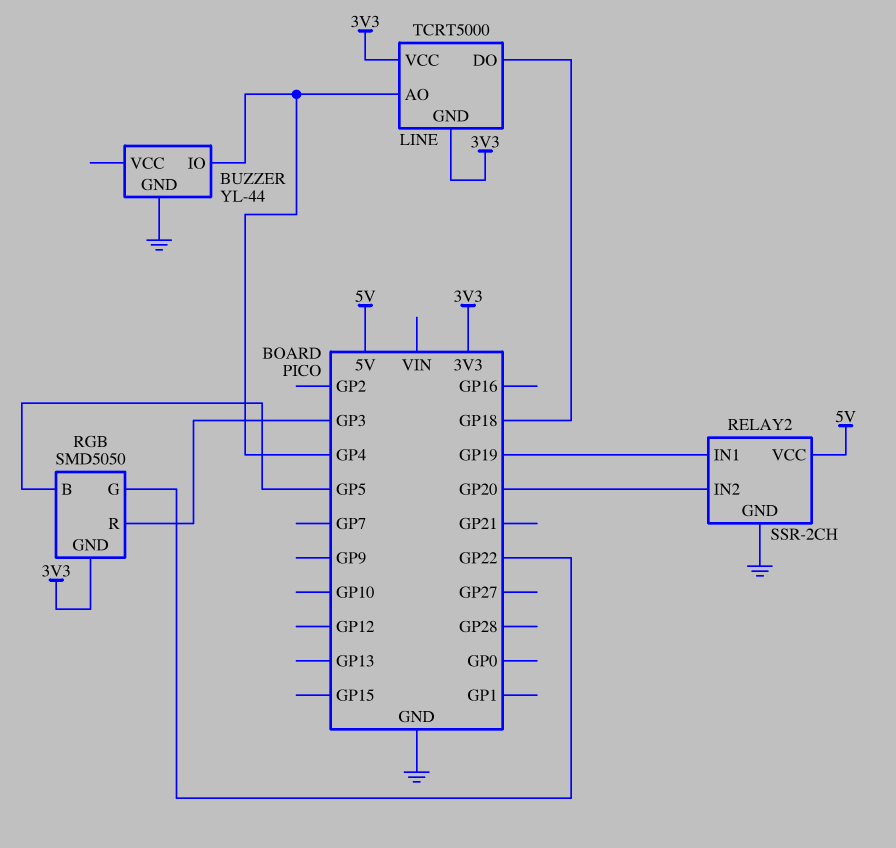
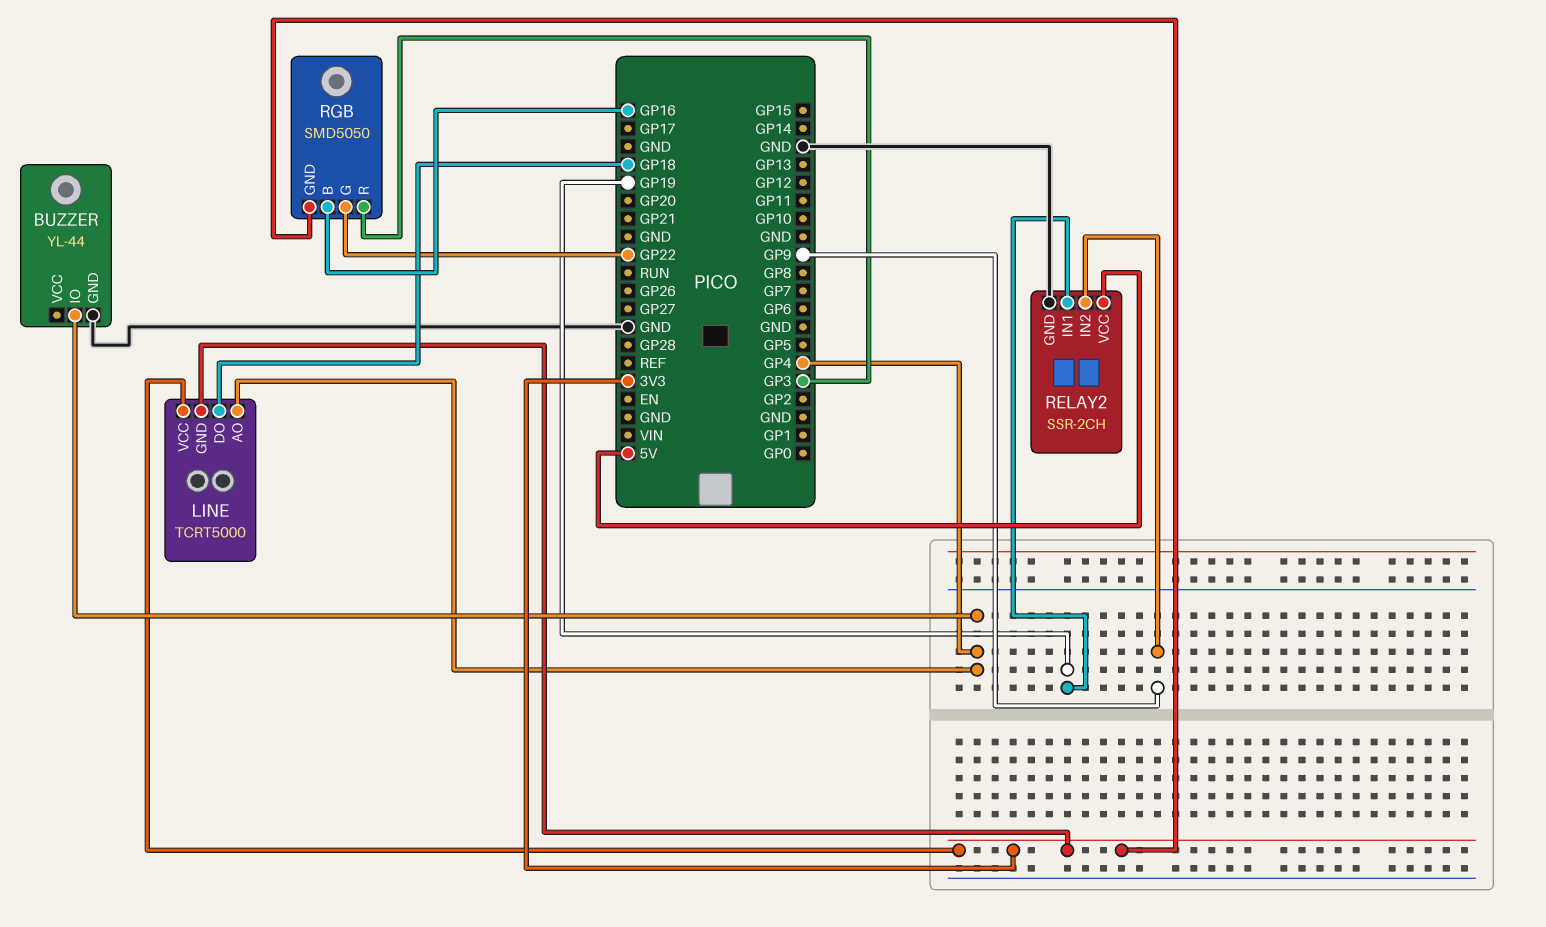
RELAY2 pin IN2: GP20 -> GP9
RGB pin B: GP5 -> GP16

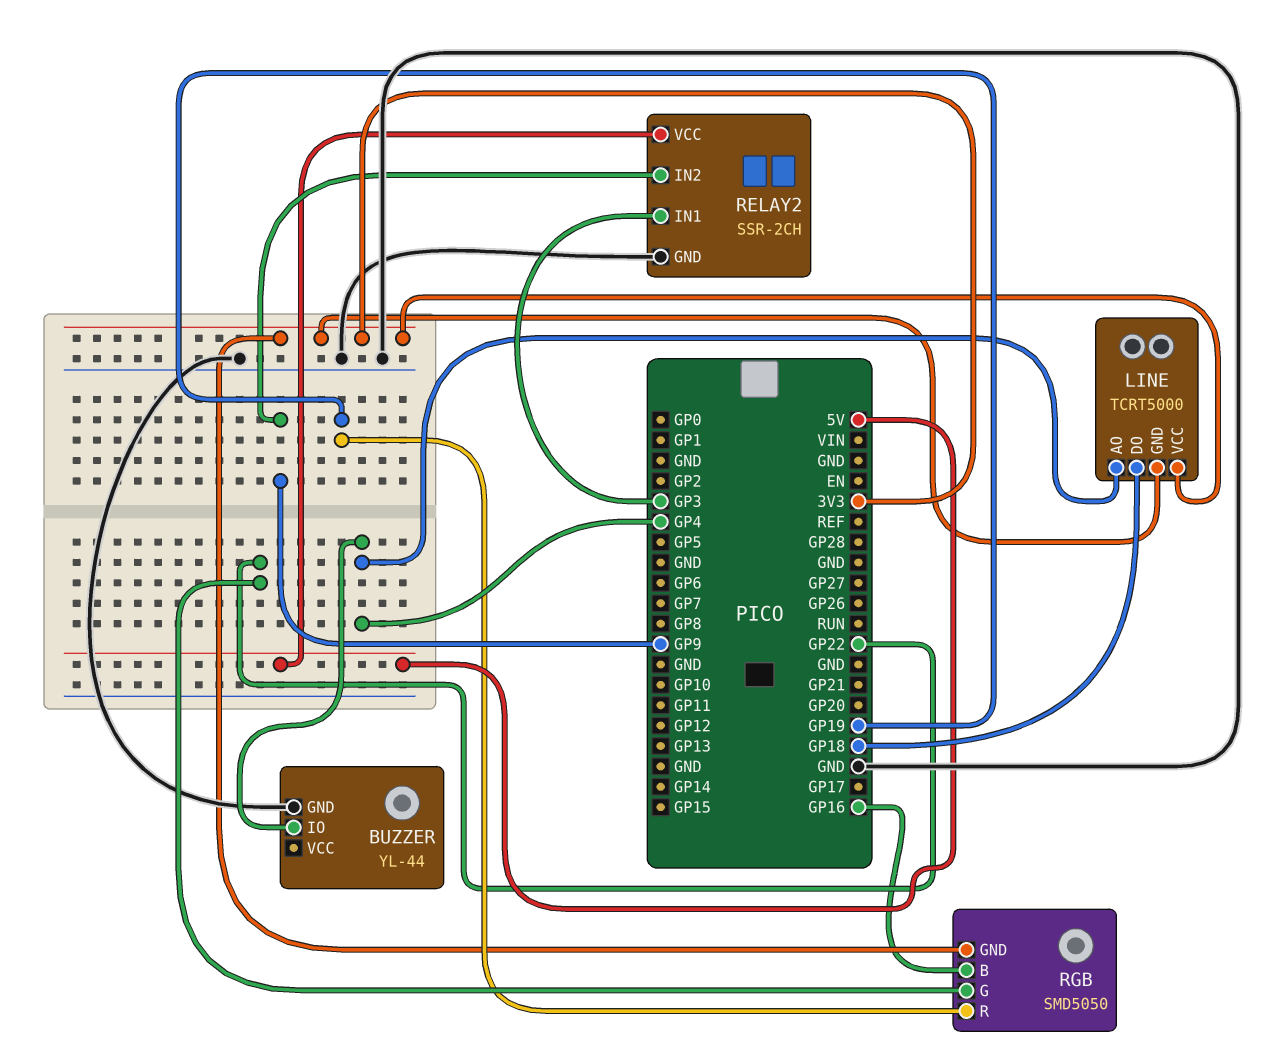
RELAY2 pin IN1: GP19 -> GP3
RGB pin R: GP3 -> GP19

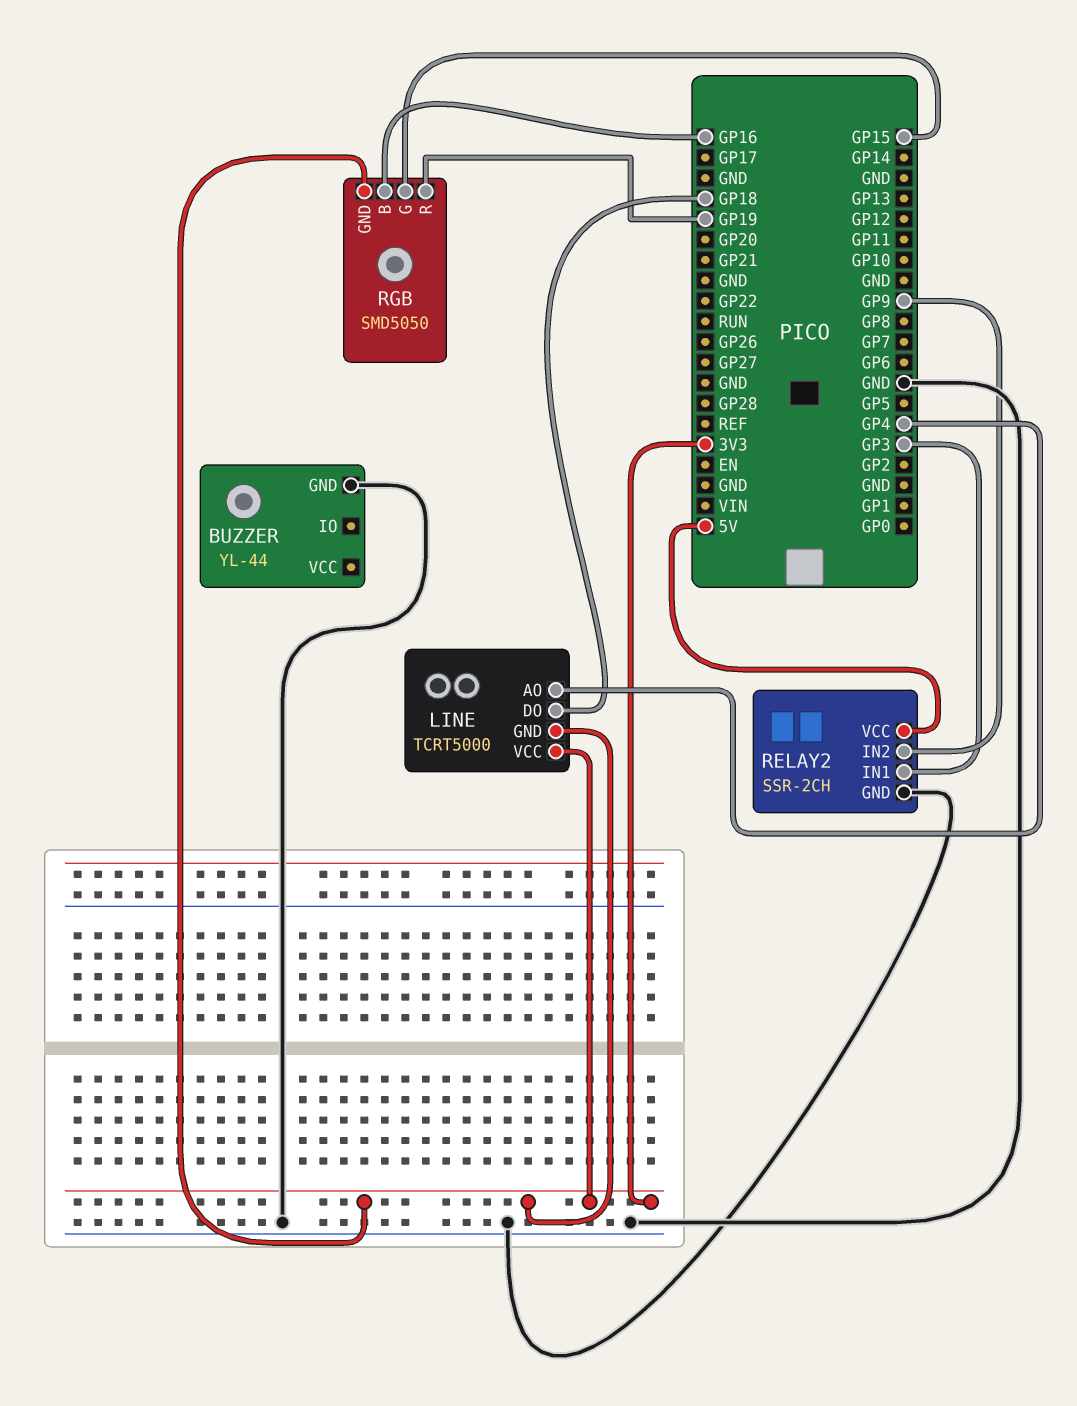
BUZZER pin IO: GP4 -> none
RGB pin G: GP22 -> GP15

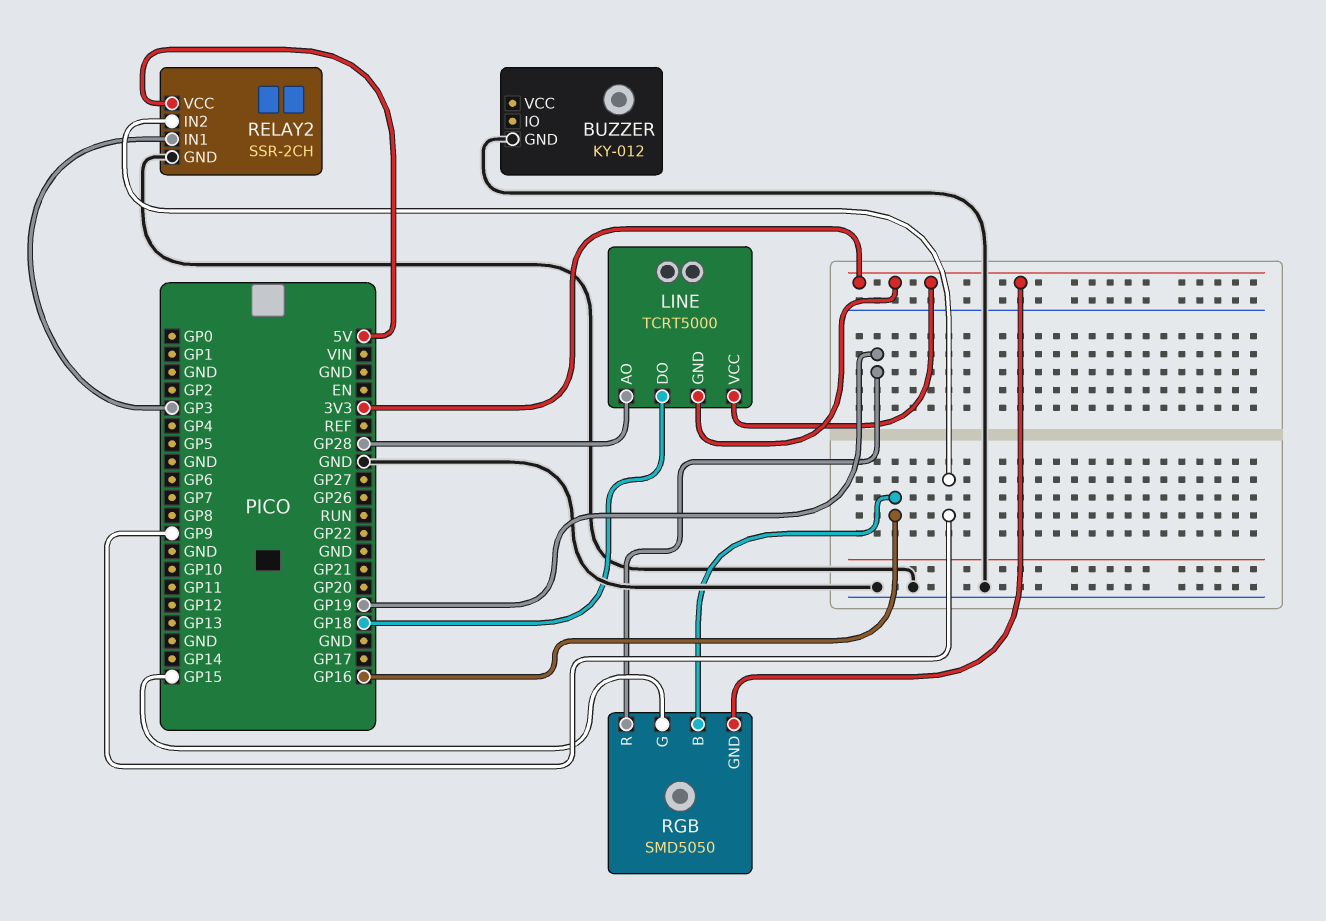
BUZZER: YL-44 -> KY-012
LINE pin AO: GP4 -> GP28

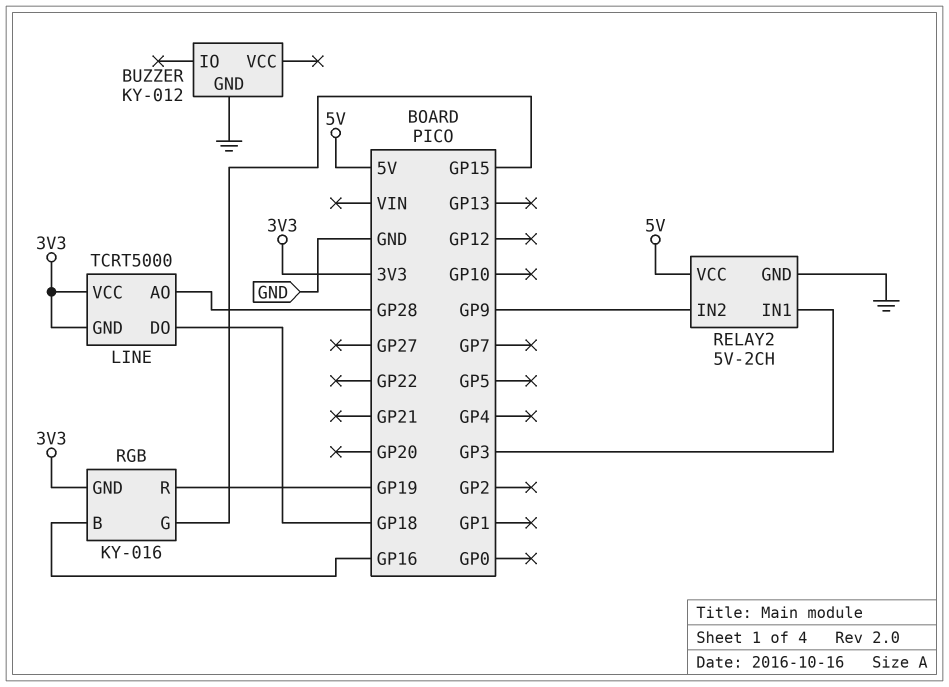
RELAY2: SSR-2CH -> 5V-2CH
RGB: SMD5050 -> KY-016

